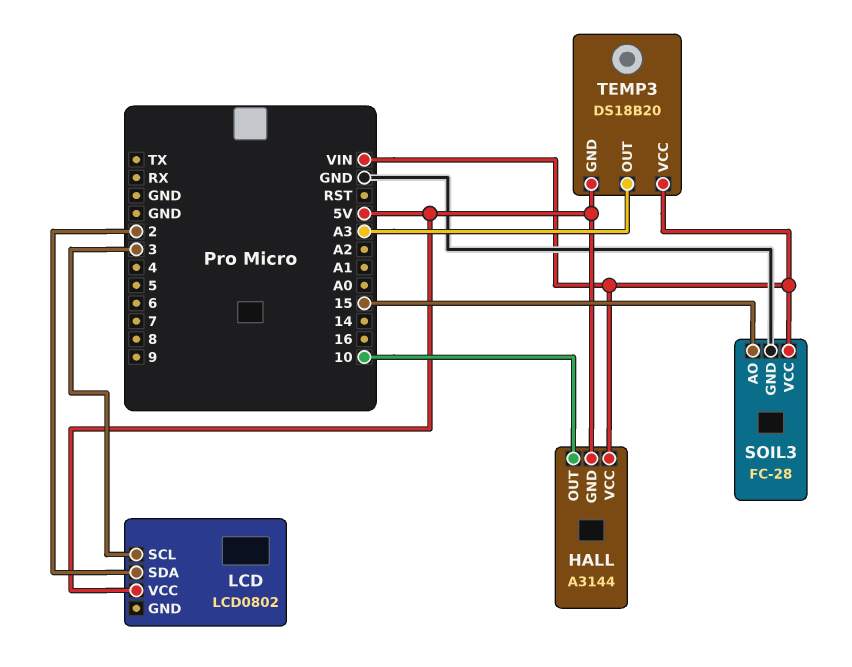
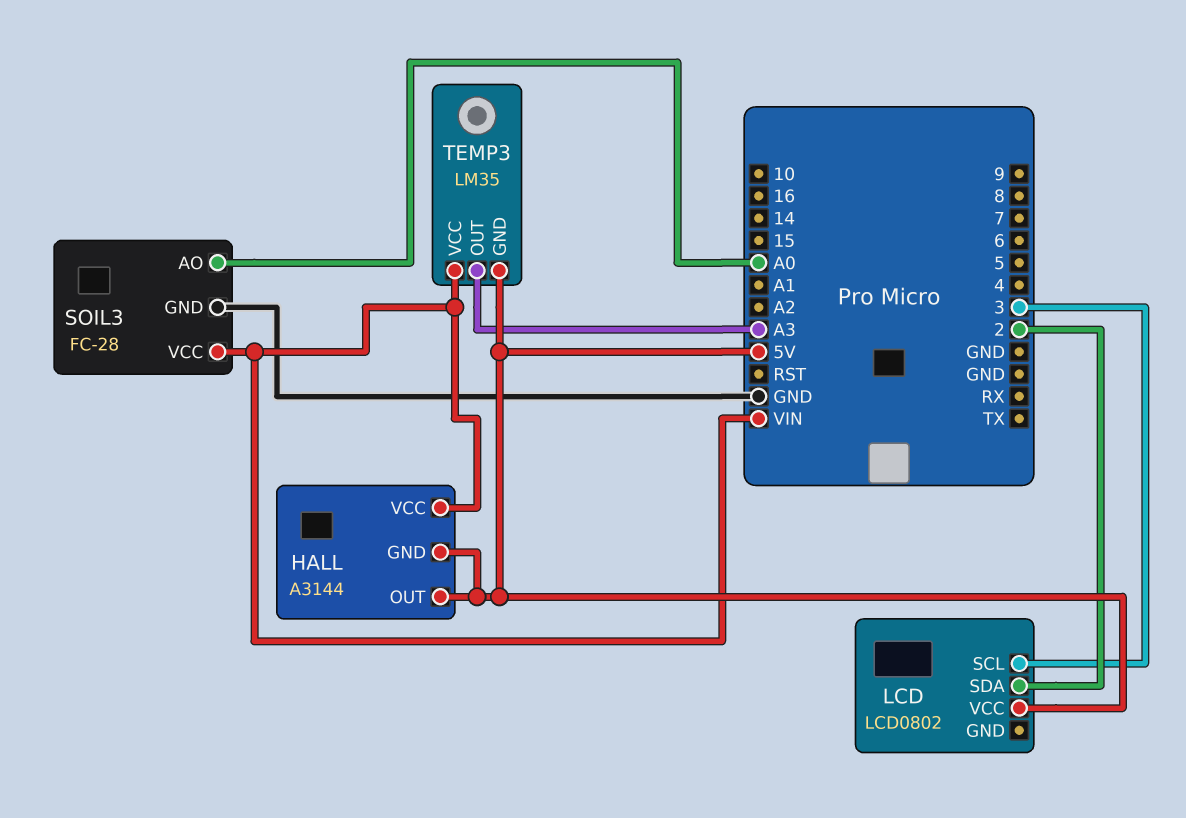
HALL pin OUT: 10 -> 5V
SOIL3 pin AO: 15 -> A0
TEMP3: DS18B20 -> LM35

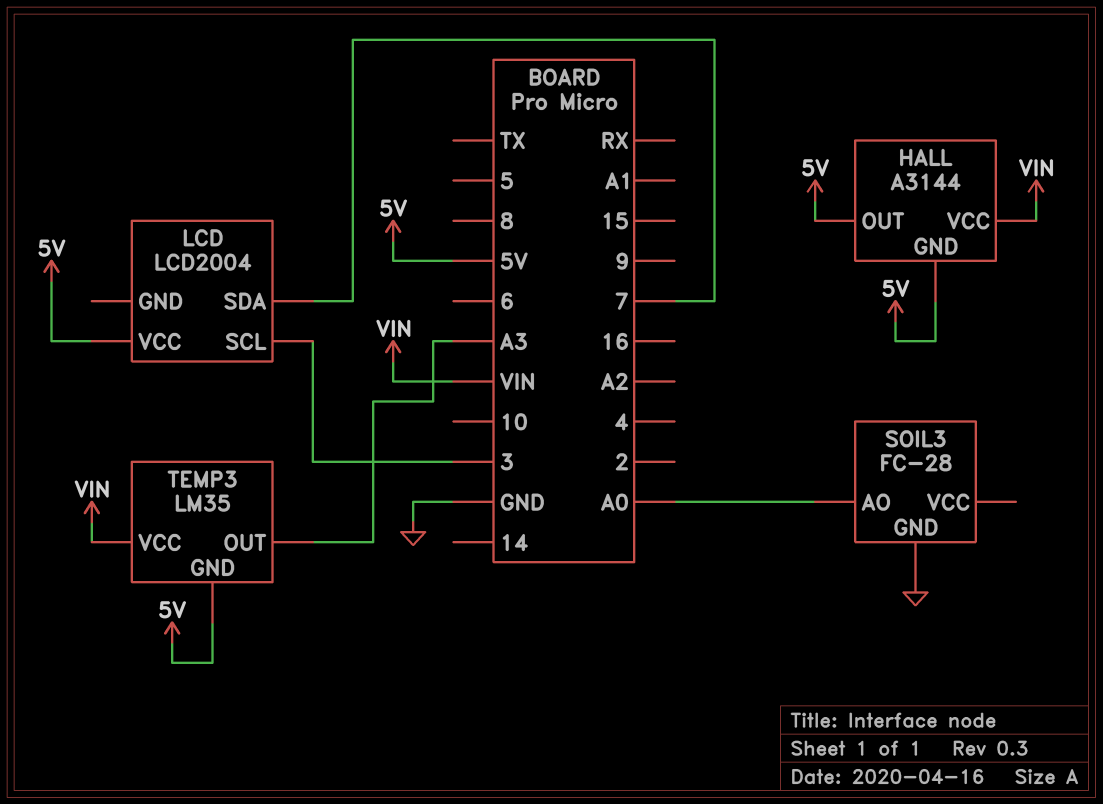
LCD: LCD0802 -> LCD2004
LCD pin SDA: 2 -> 7
SOIL3 pin VCC: VIN -> none

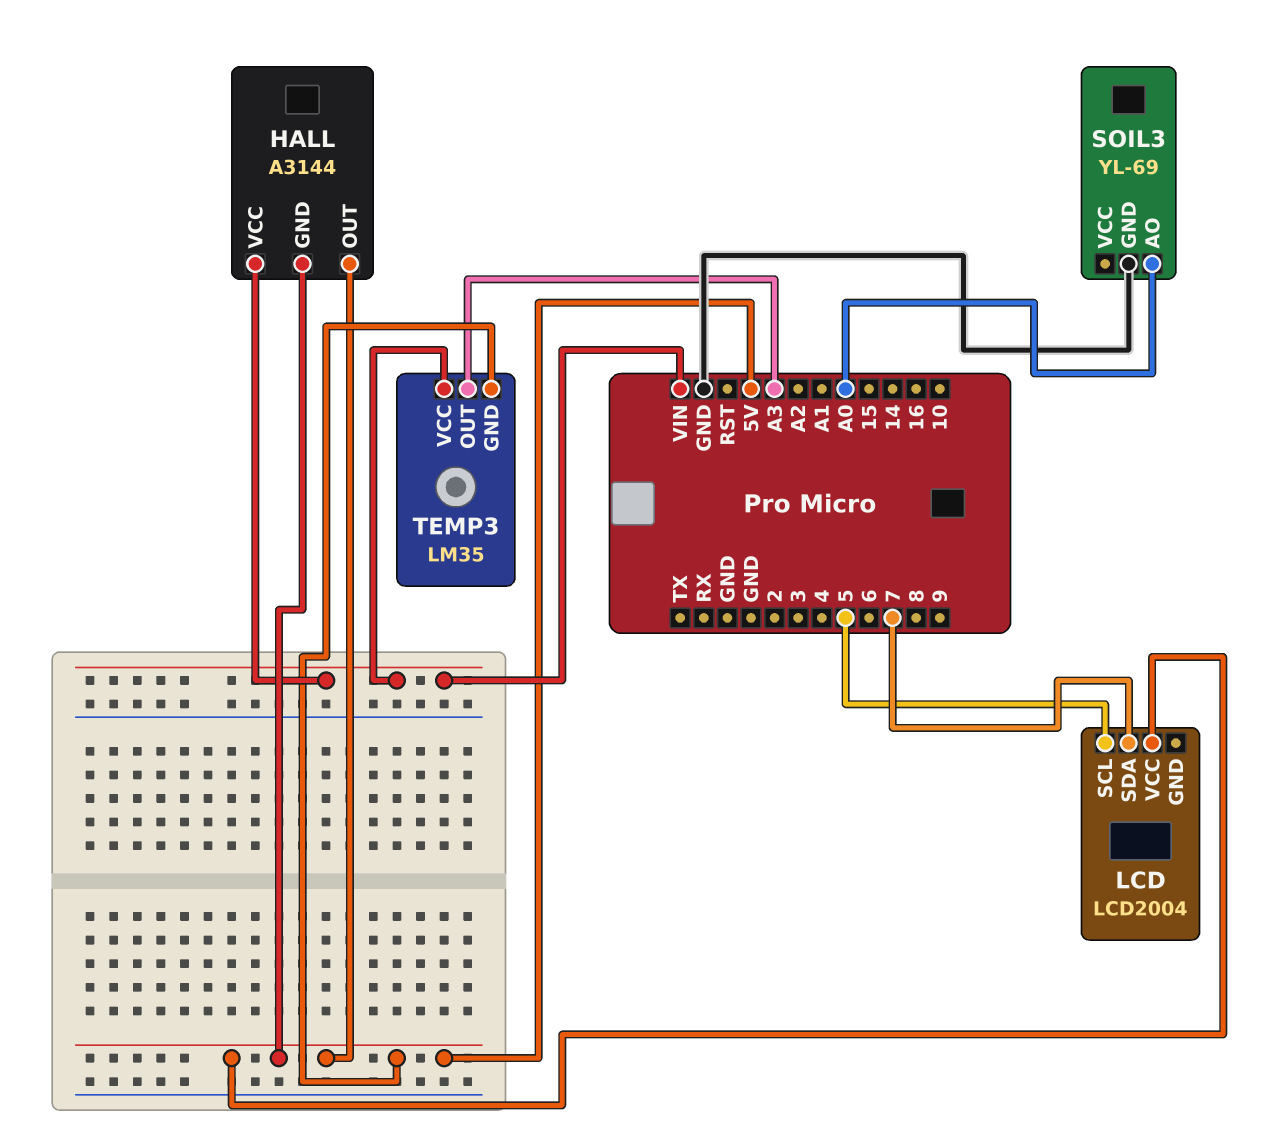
LCD pin SCL: 3 -> 5
SOIL3: FC-28 -> YL-69

